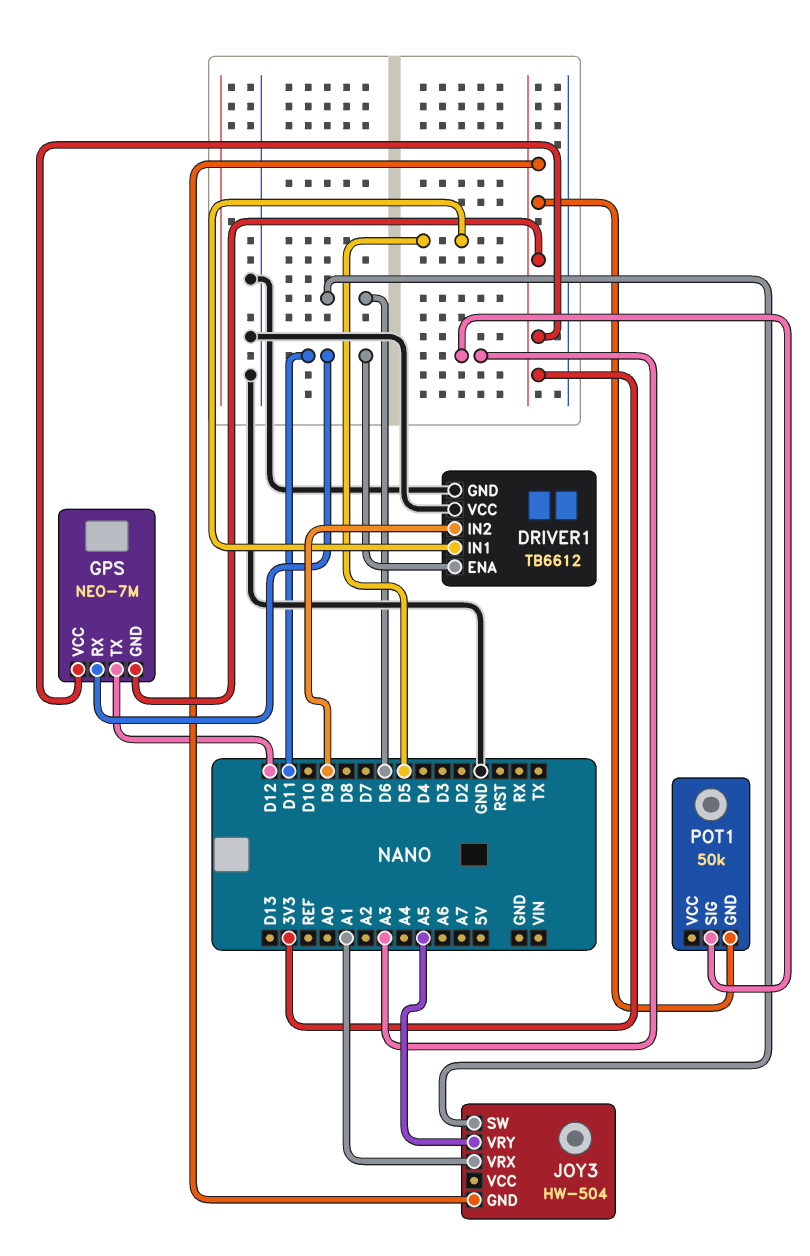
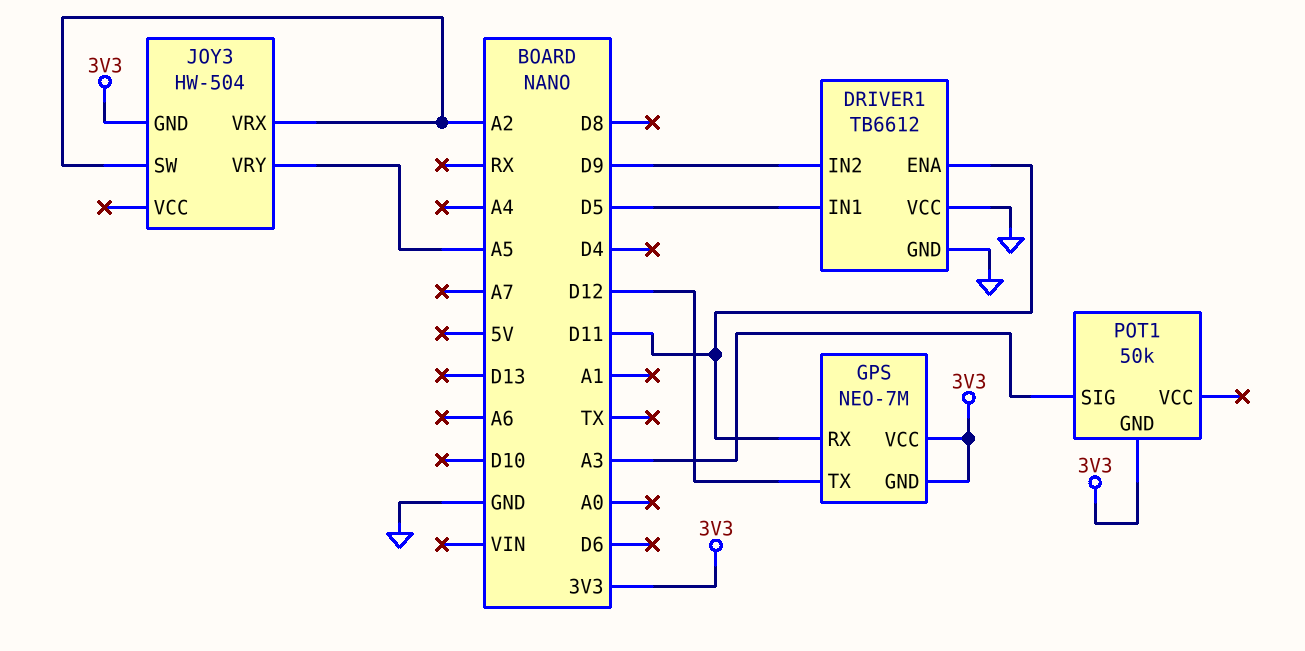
JOY3 pin SW: D6 -> A2
JOY3 pin VRX: A1 -> A2

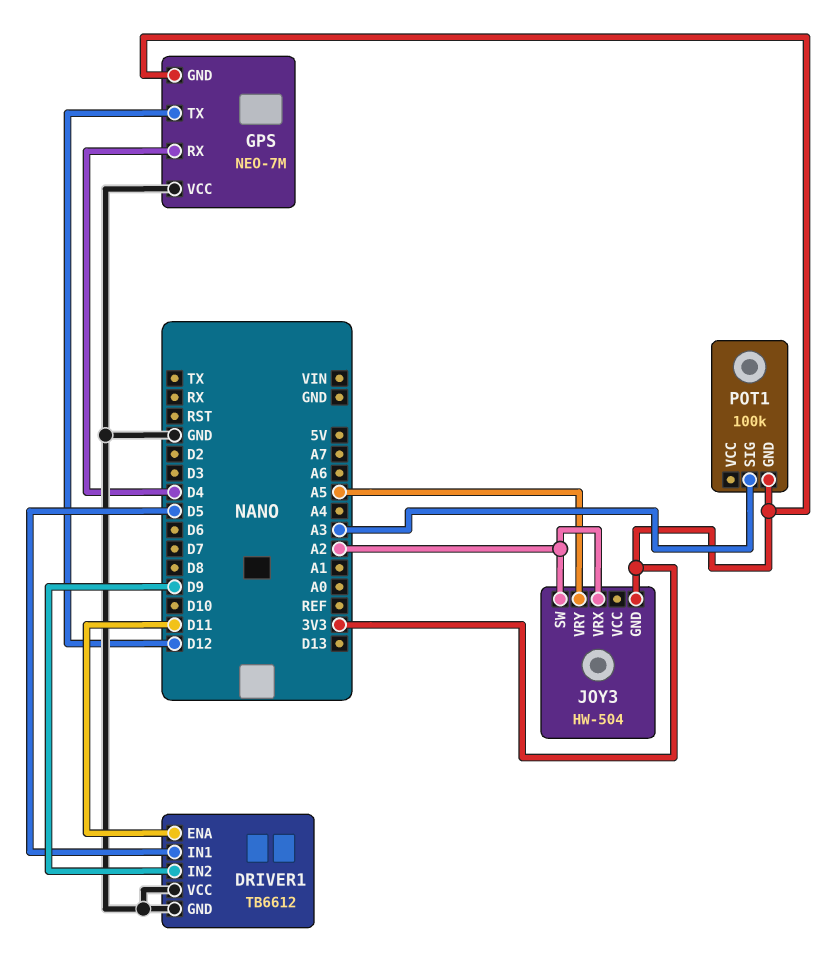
GPS pin RX: D11 -> D4
GPS pin VCC: 3V3 -> GND
POT1: 50k -> 100k

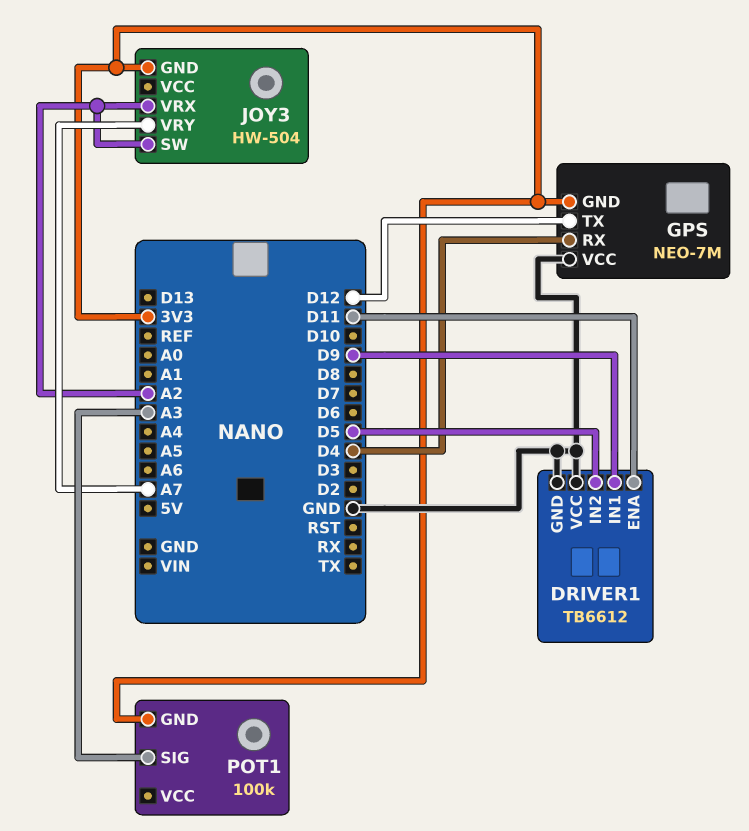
DRIVER1 pin IN1: D5 -> D9
DRIVER1 pin IN2: D9 -> D5
JOY3 pin VRY: A5 -> A7

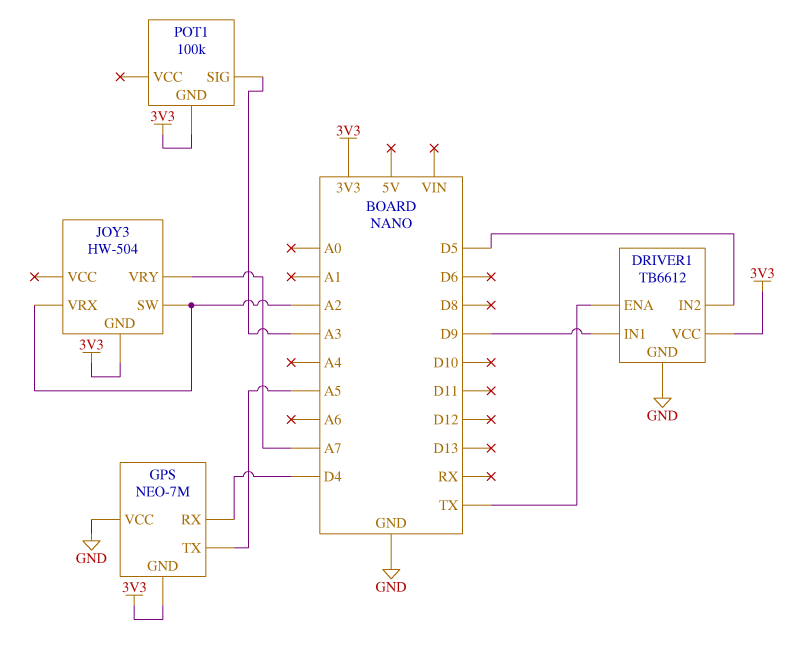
DRIVER1 pin ENA: D11 -> TX
DRIVER1 pin VCC: GND -> 3V3
GPS pin TX: D12 -> A5

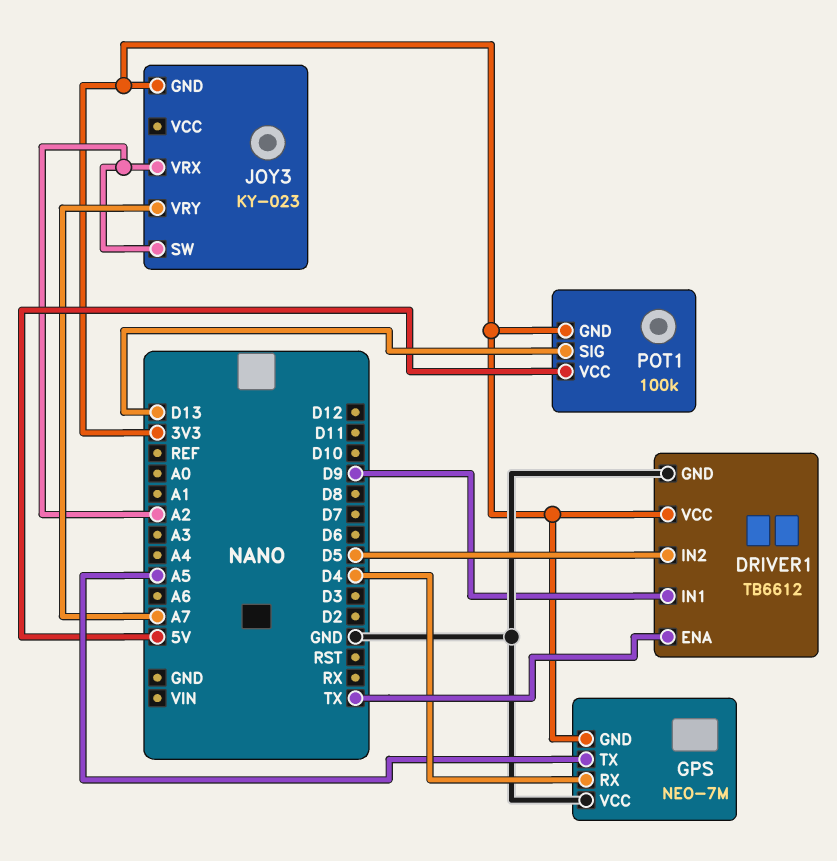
JOY3: HW-504 -> KY-023
POT1 pin SIG: A3 -> D13
POT1 pin VCC: none -> 5V

